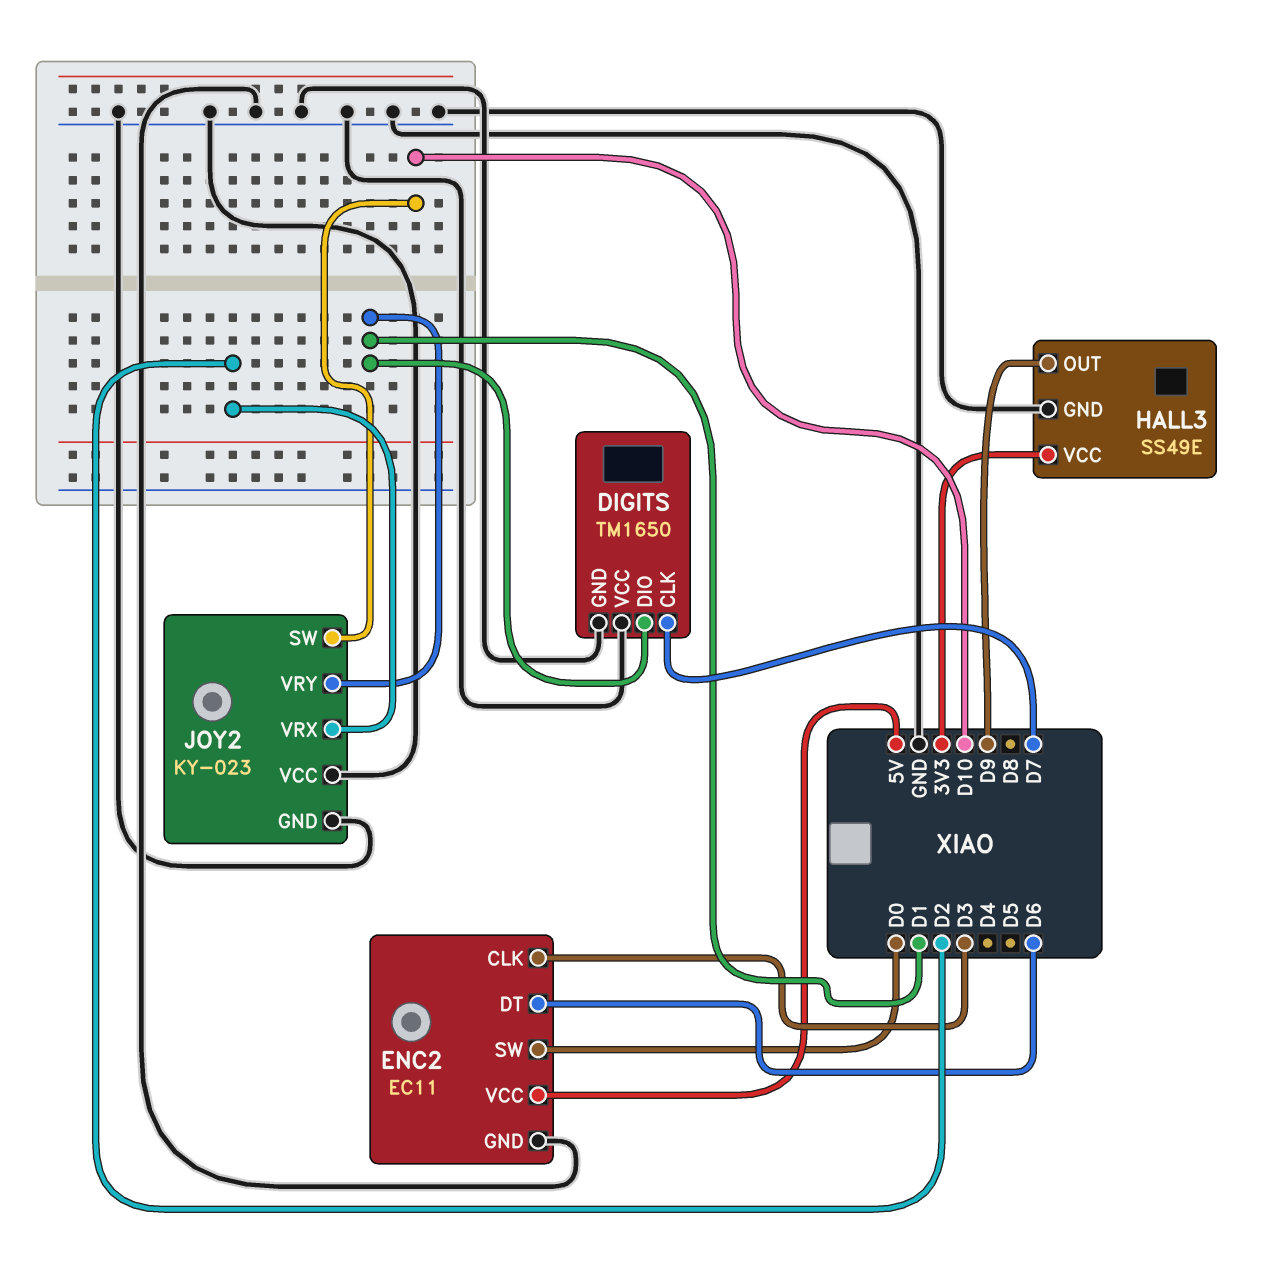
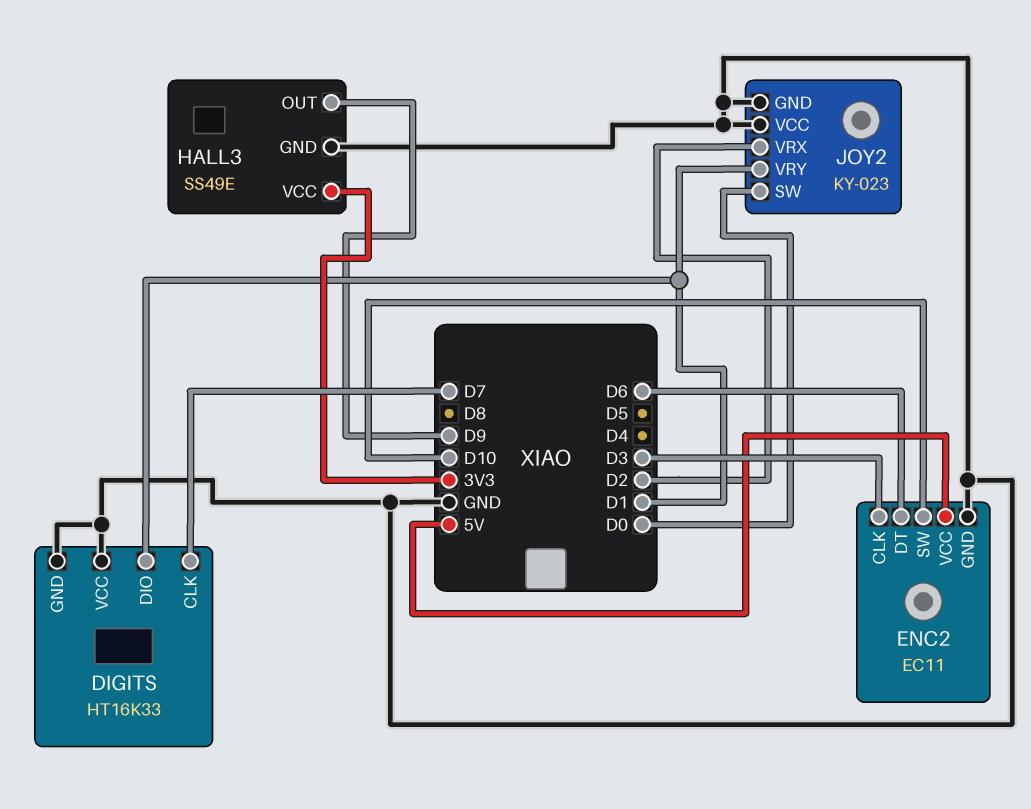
DIGITS: TM1650 -> HT16K33
ENC2 pin SW: D0 -> D10
JOY2 pin SW: D10 -> D0

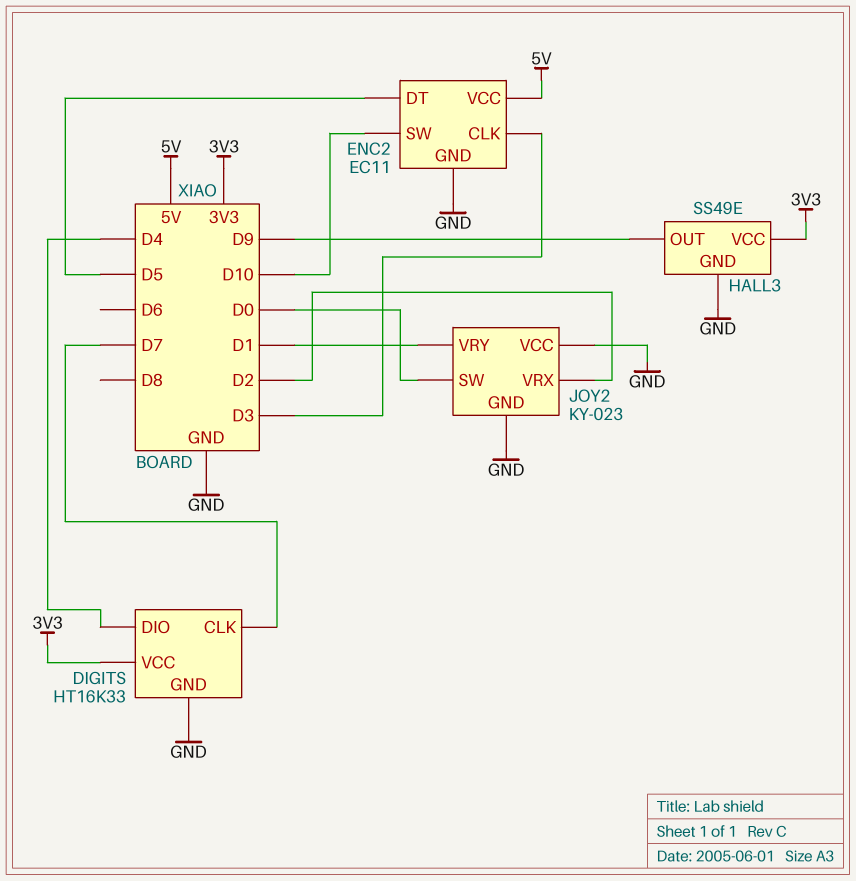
DIGITS pin DIO: D1 -> D4
DIGITS pin VCC: GND -> 3V3
ENC2 pin DT: D6 -> D5

